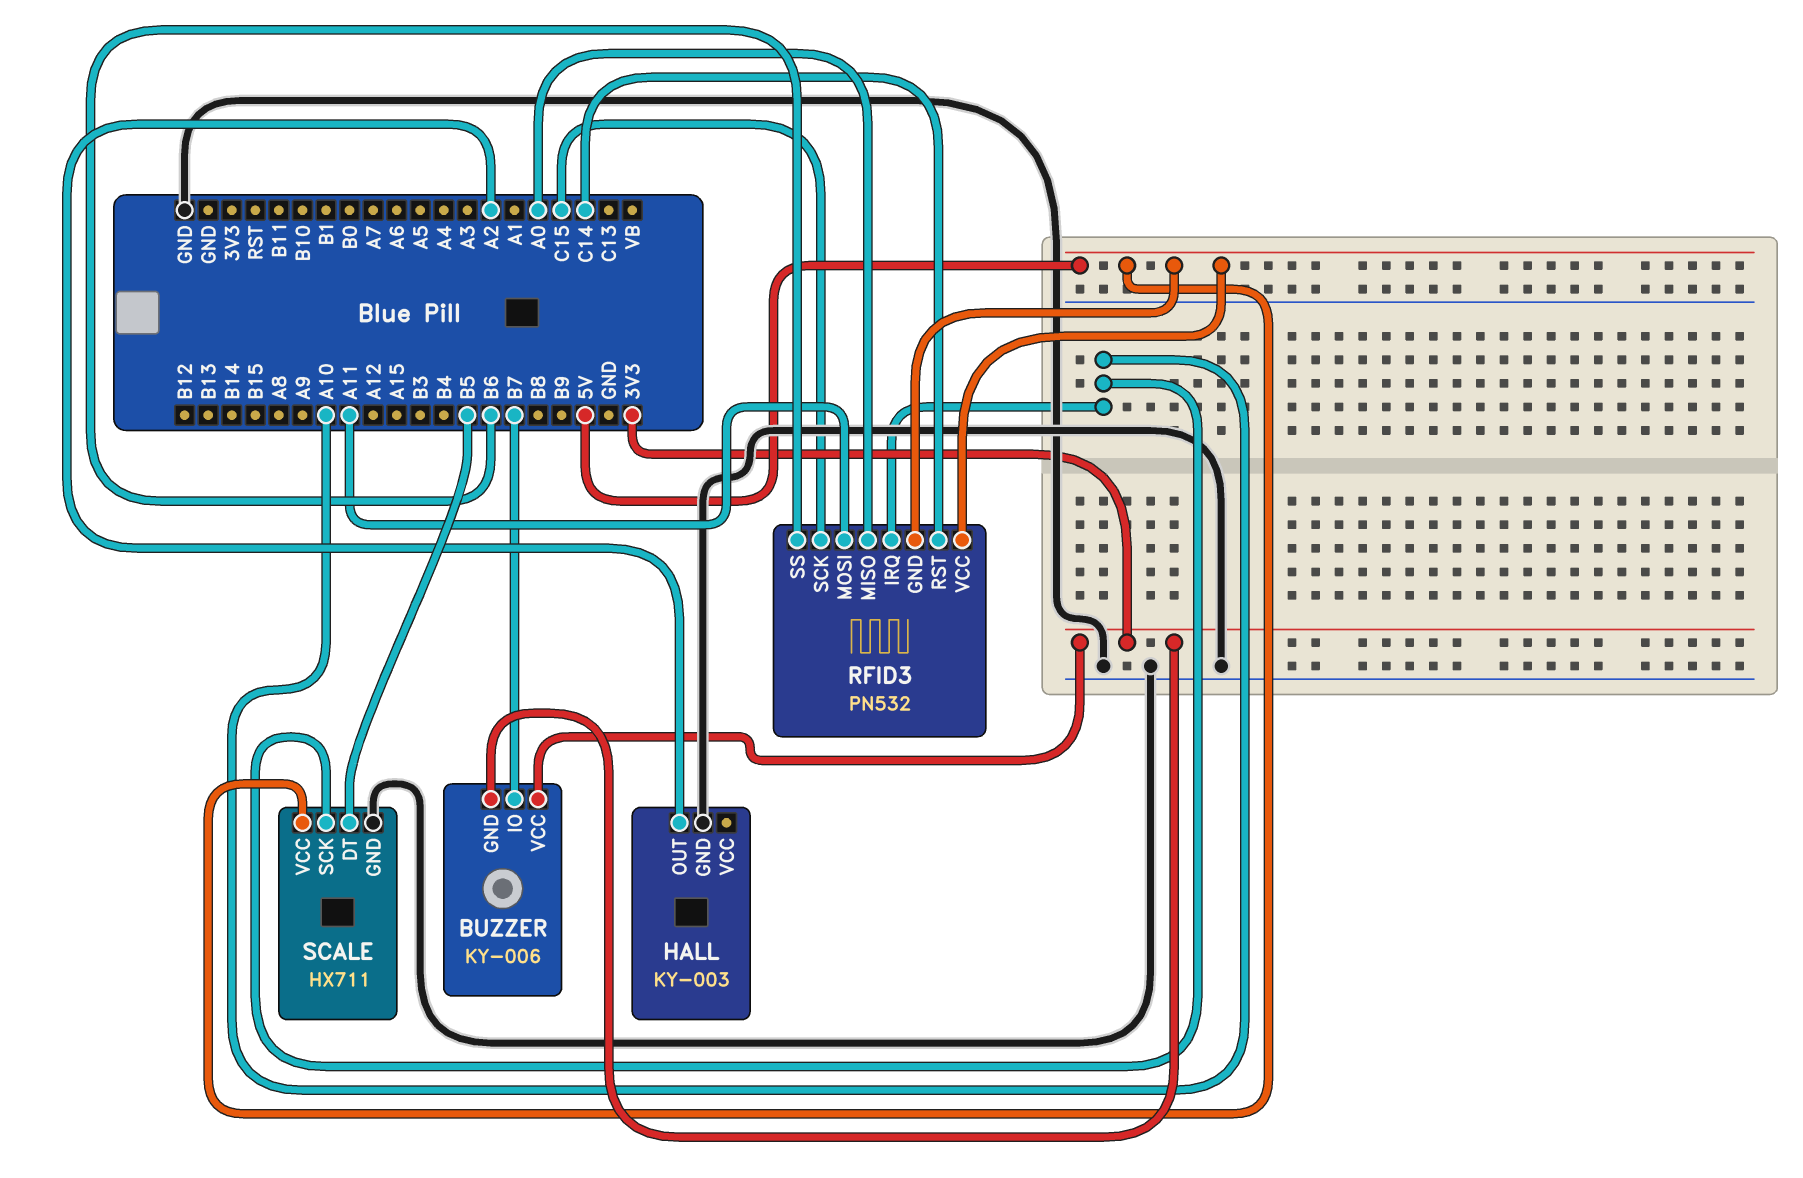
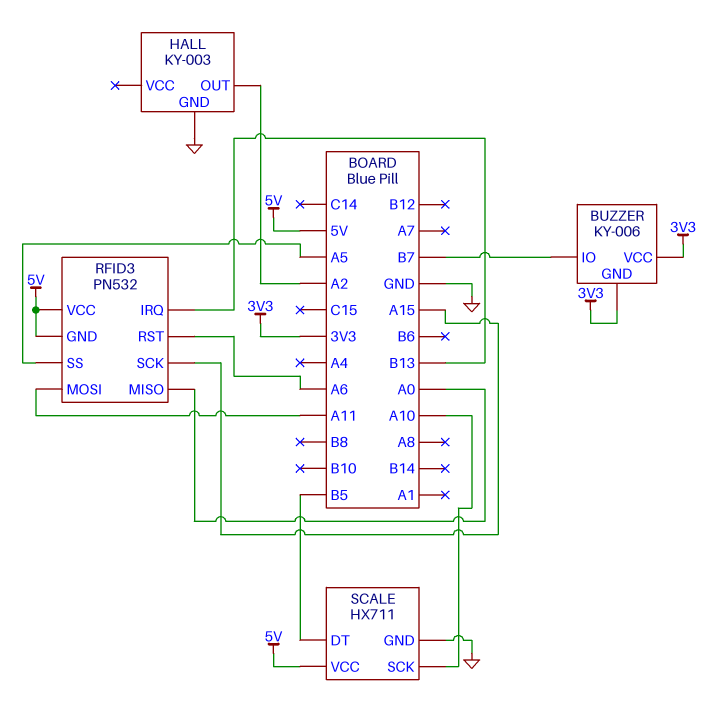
RFID3 pin IRQ: A10 -> B13
RFID3 pin RST: C14 -> A6
RFID3 pin SCK: C15 -> A15
RFID3 pin SS: B6 -> A5

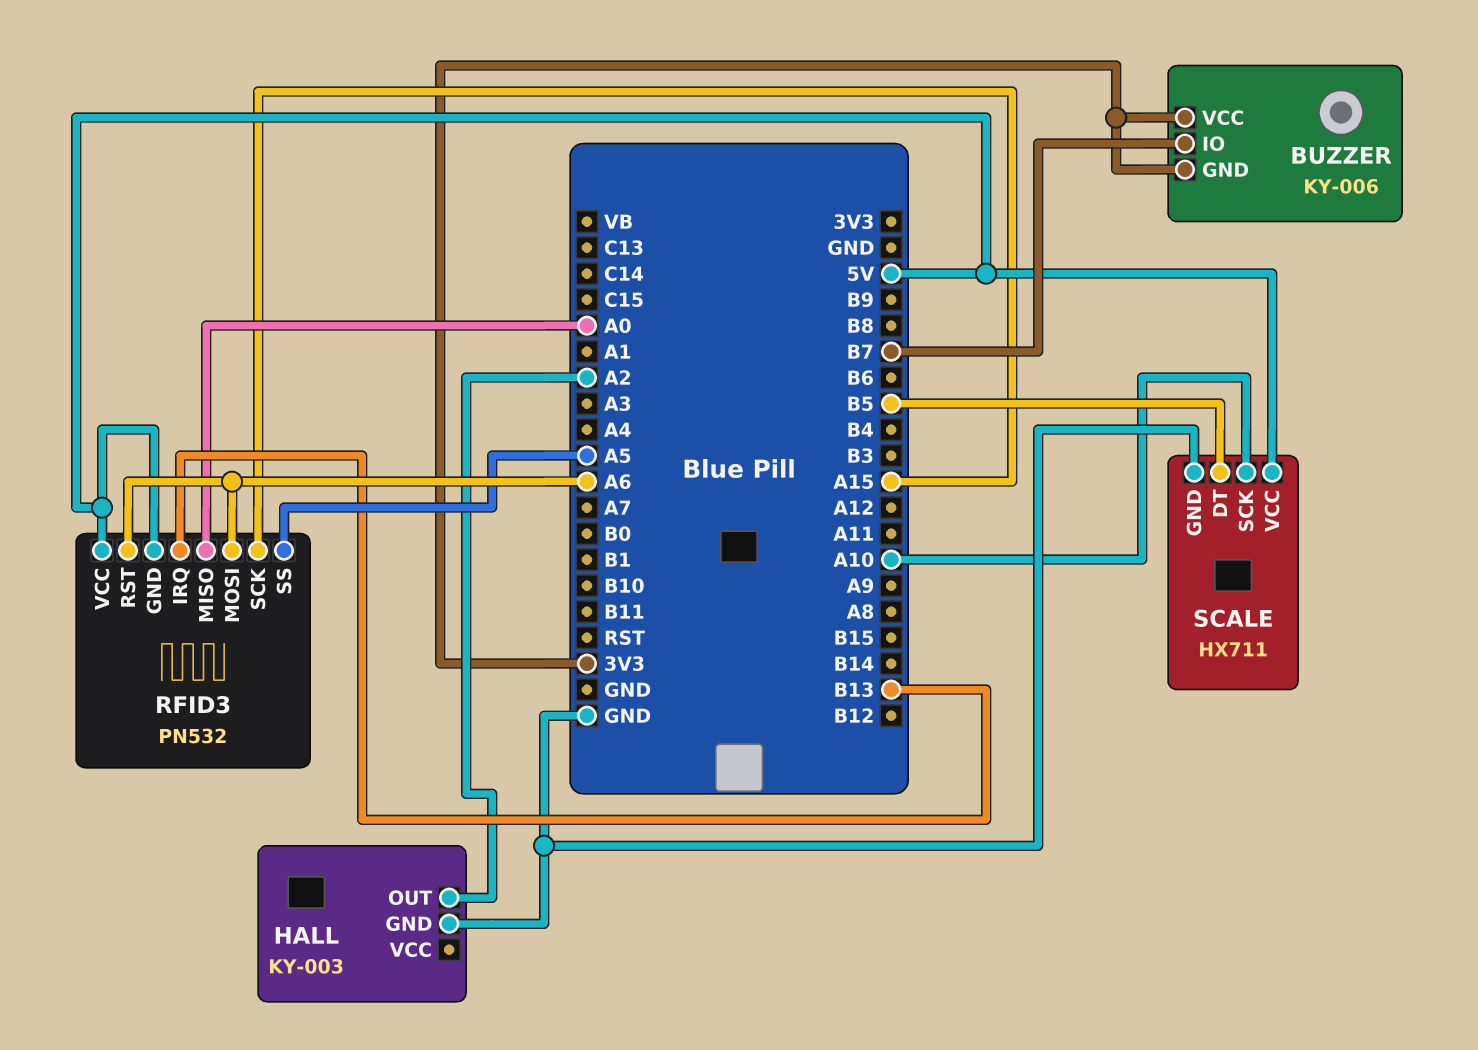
RFID3 pin MOSI: A11 -> A6

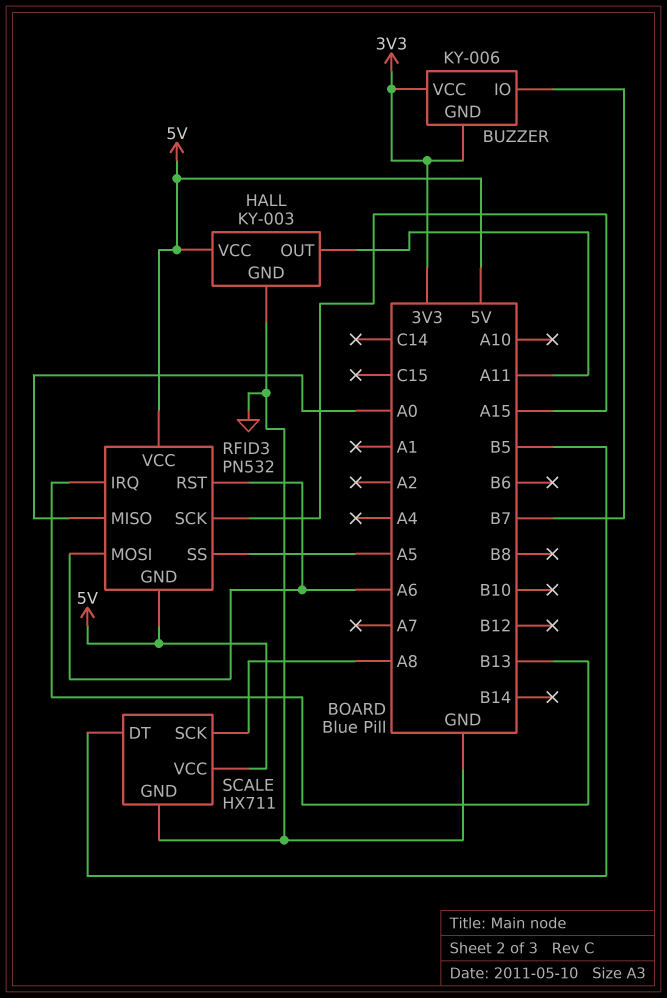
HALL pin OUT: A2 -> A11
HALL pin VCC: none -> 5V
SCALE pin SCK: A10 -> A8

